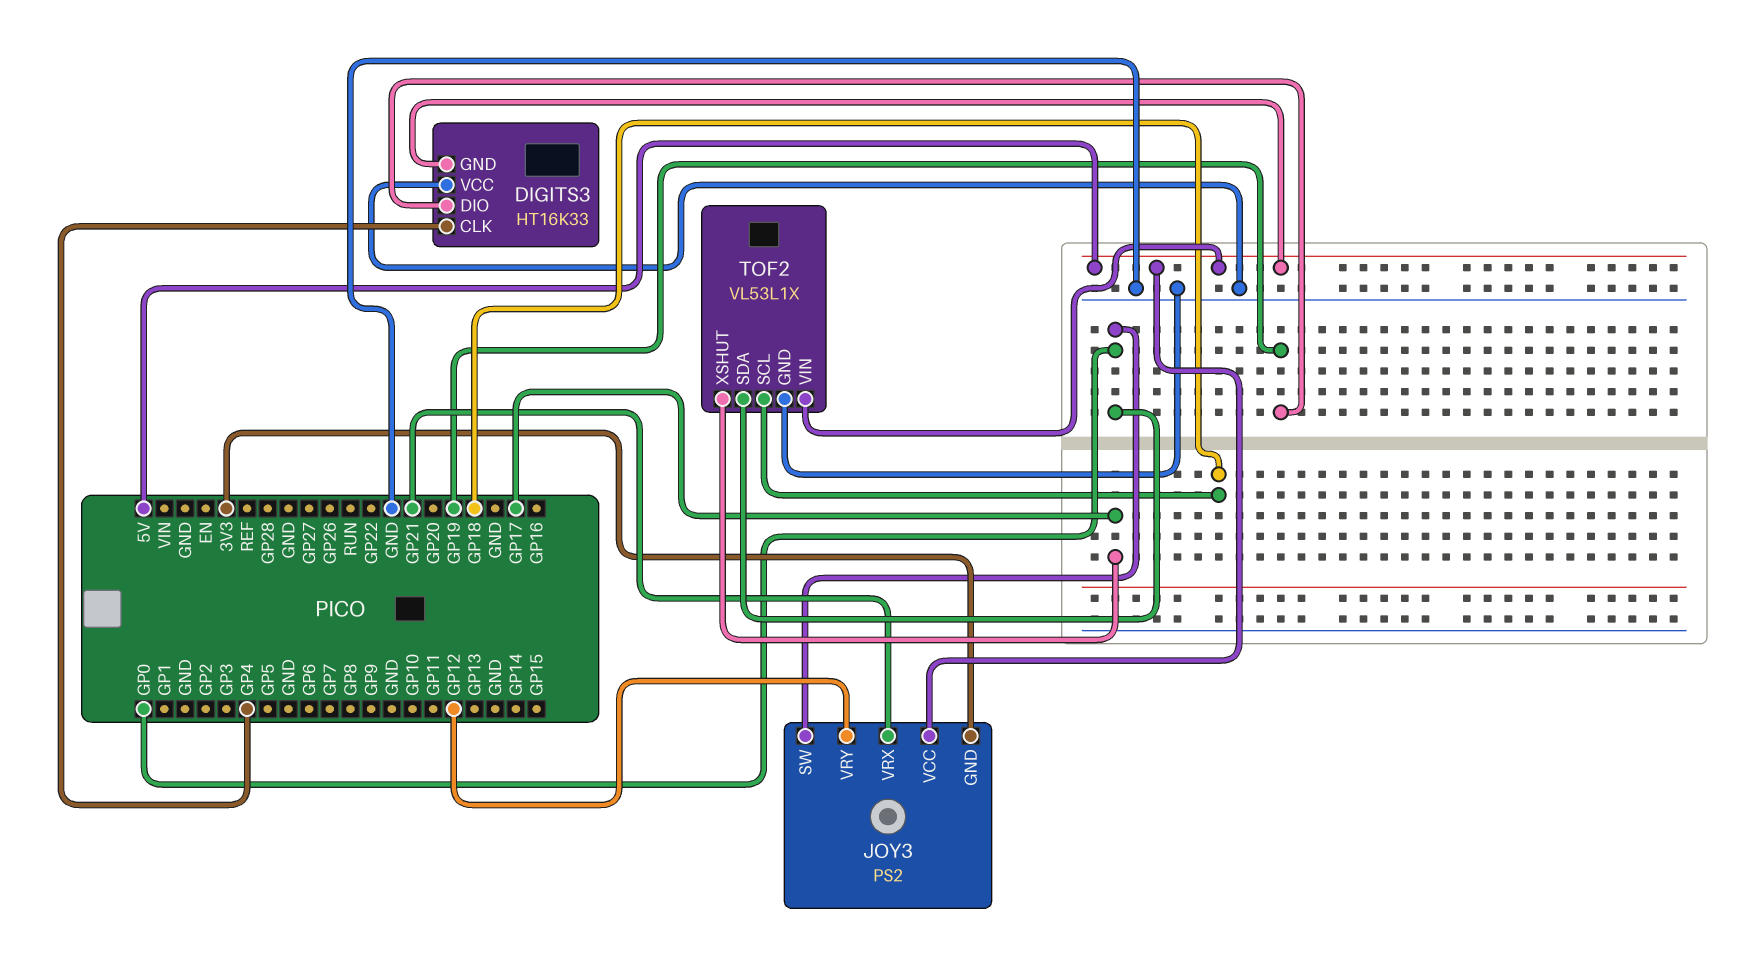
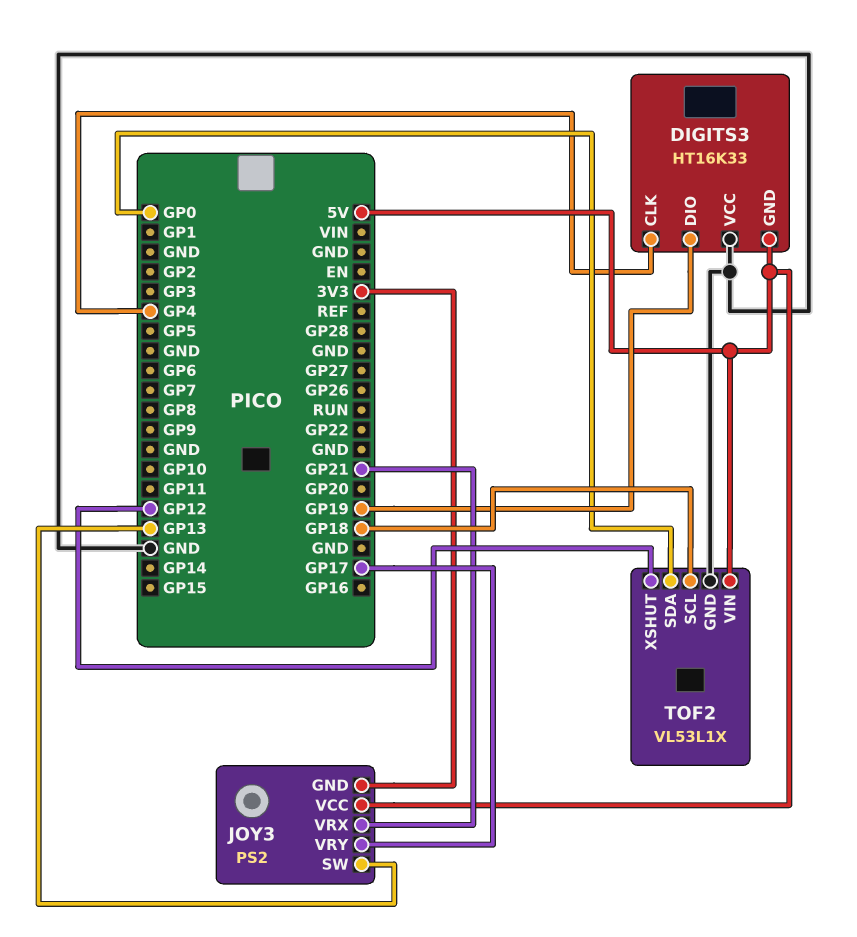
JOY3 pin SW: GP0 -> GP13
JOY3 pin VRY: GP12 -> GP17
TOF2 pin XSHUT: GP17 -> GP12

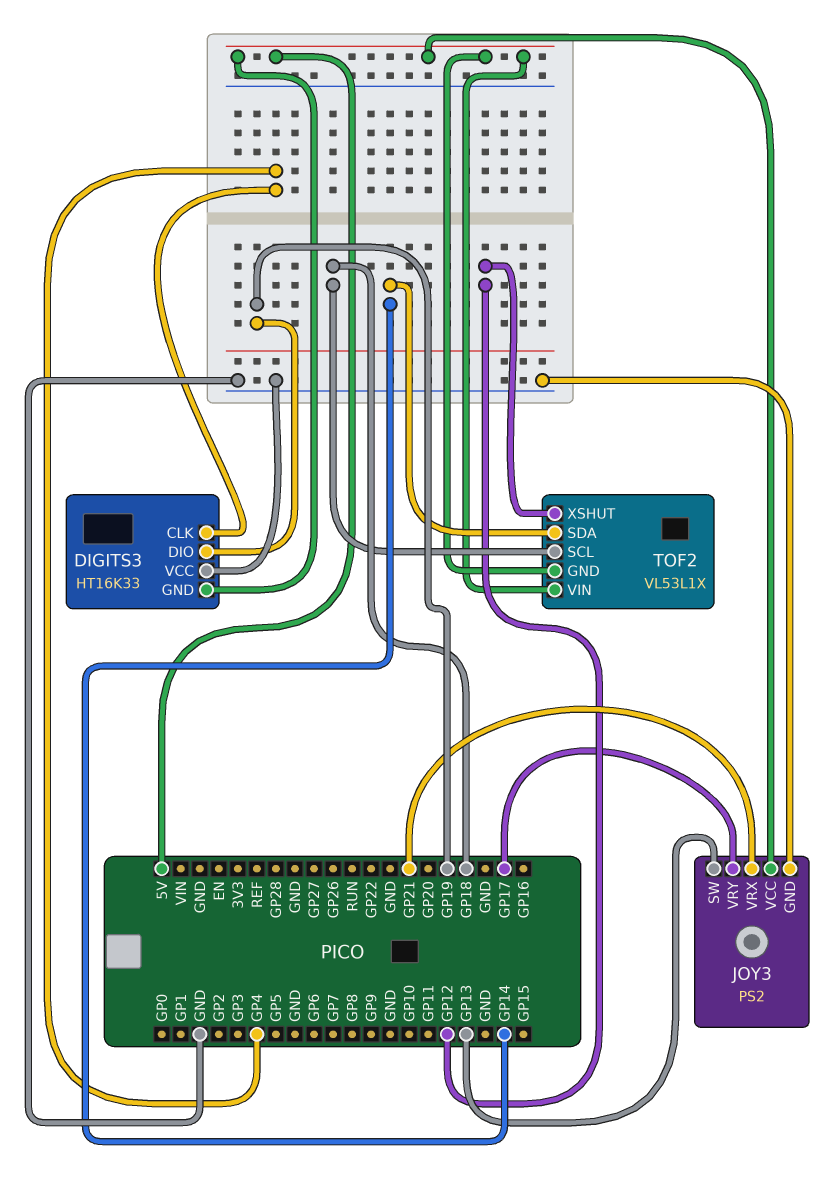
JOY3 pin GND: 3V3 -> GND
TOF2 pin GND: GND -> 5V
TOF2 pin SDA: GP0 -> GP14

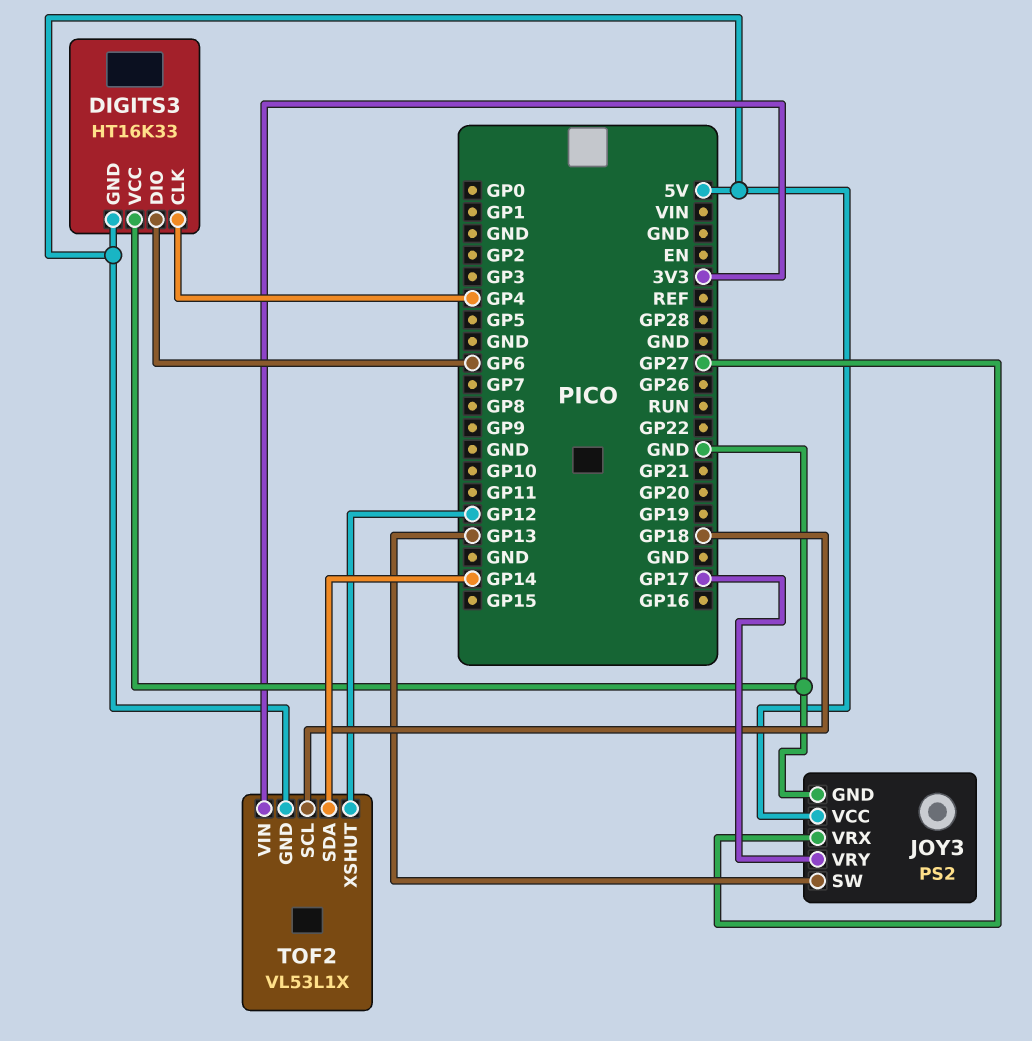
DIGITS3 pin DIO: GP19 -> GP6
JOY3 pin VRX: GP21 -> GP27
TOF2 pin VIN: 5V -> 3V3

